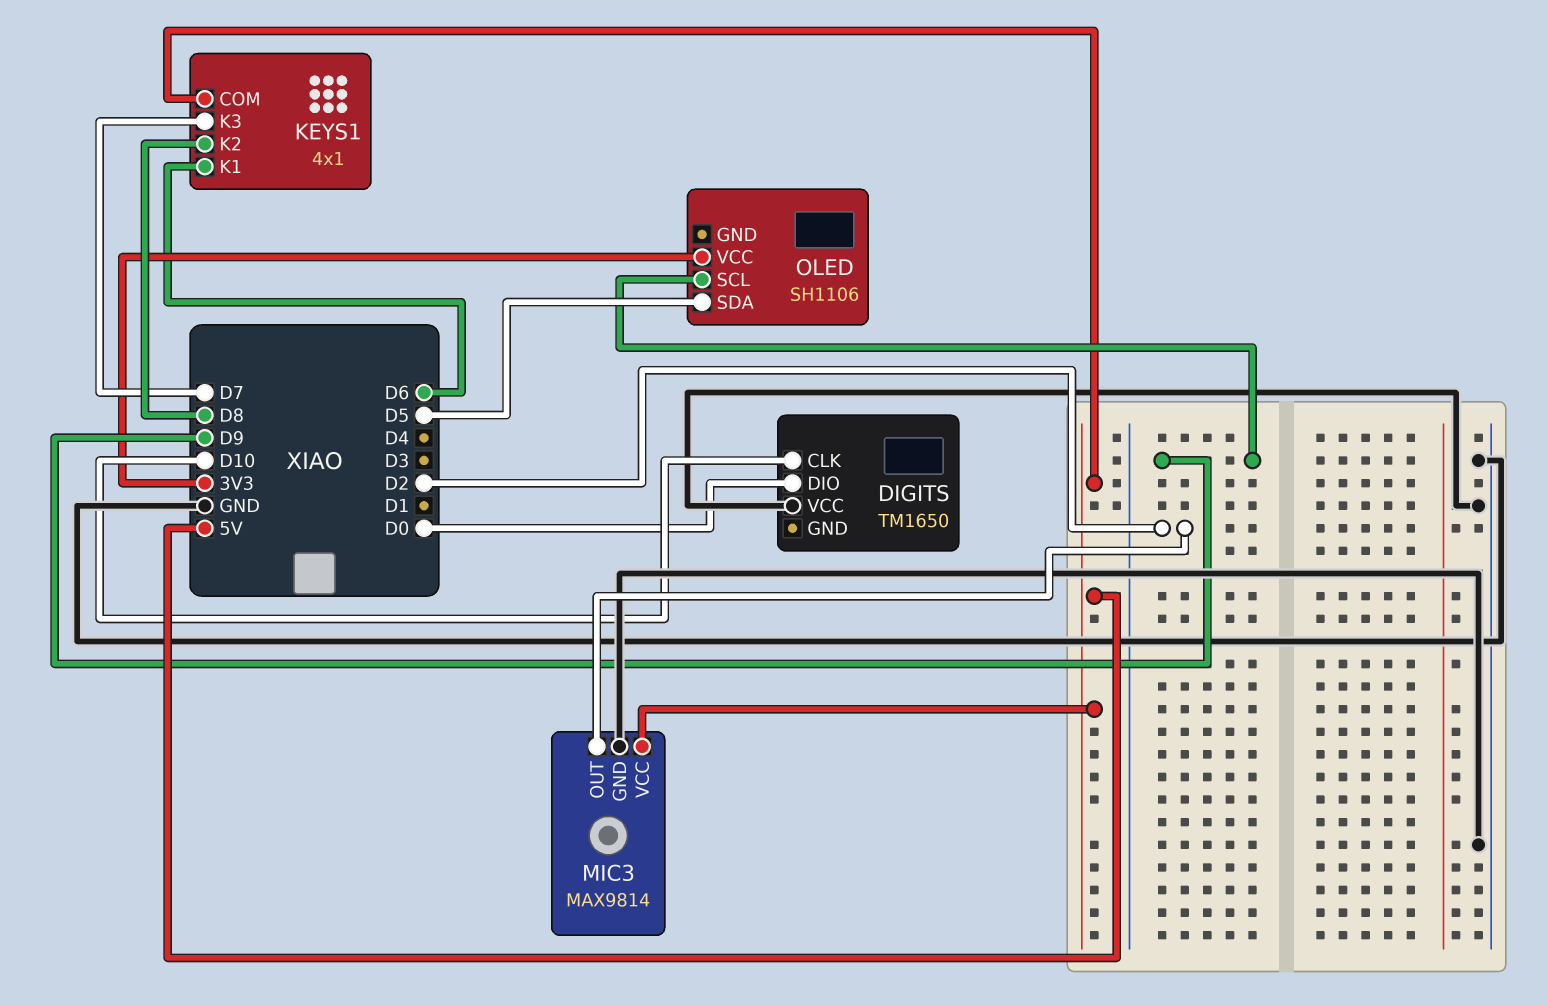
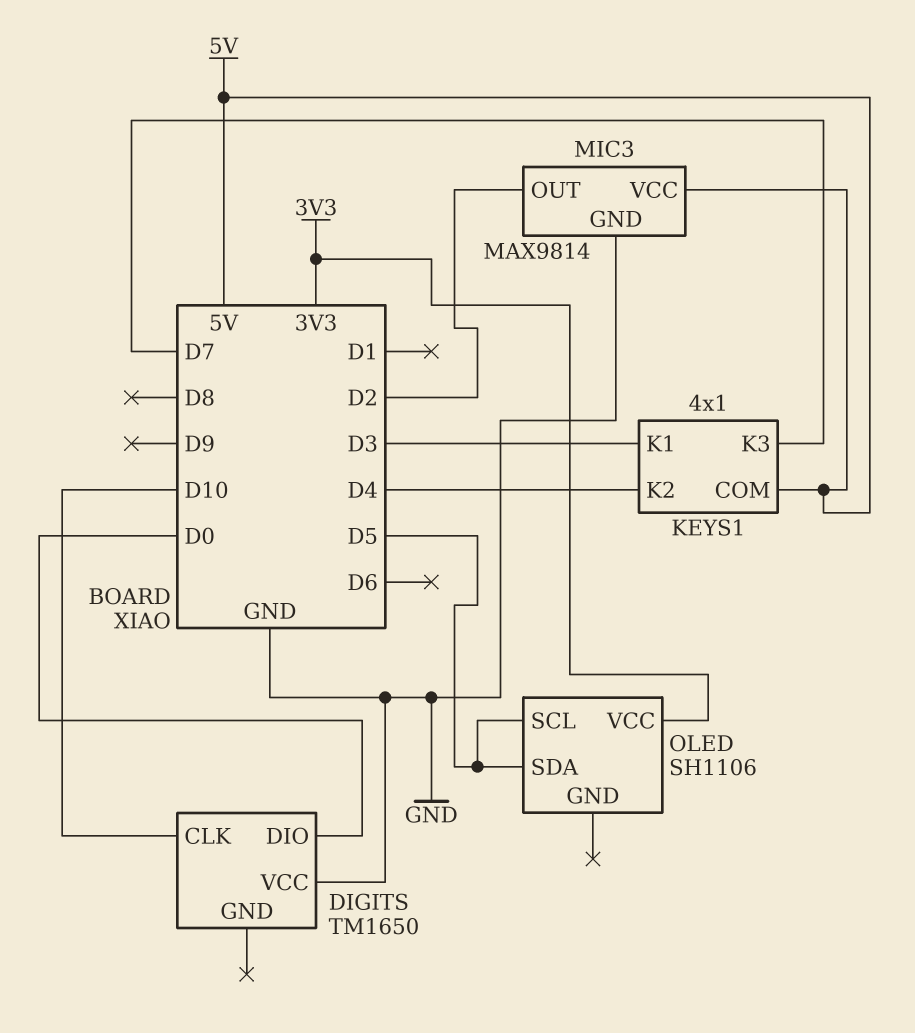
KEYS1 pin K1: D6 -> D3
KEYS1 pin K2: D8 -> D4
OLED pin SCL: D9 -> D5

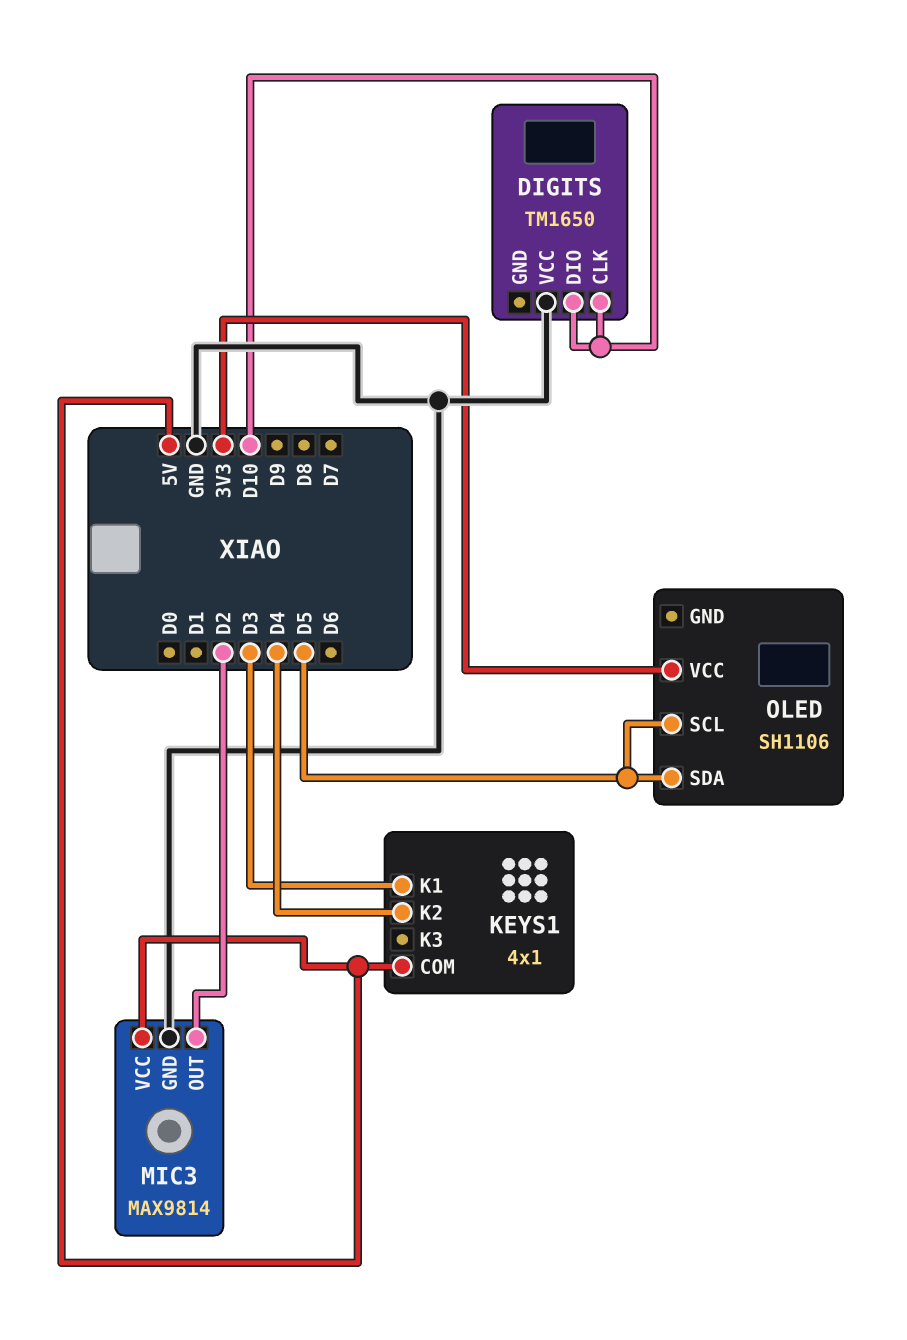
DIGITS pin DIO: D0 -> D10
KEYS1 pin K3: D7 -> none

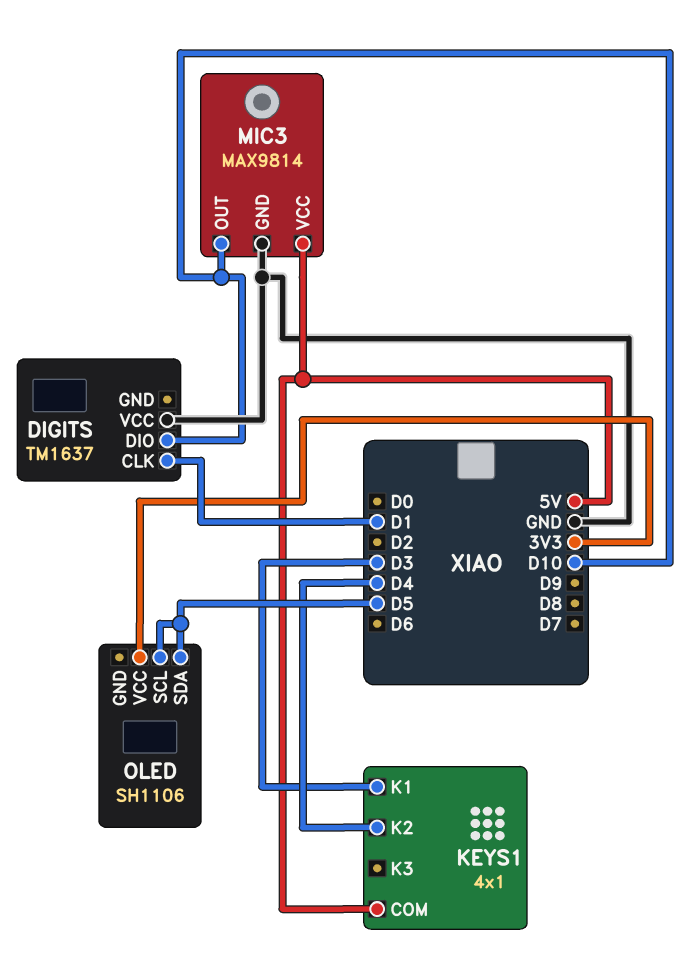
DIGITS: TM1650 -> TM1637
DIGITS pin CLK: D10 -> D1
MIC3 pin OUT: D2 -> D10

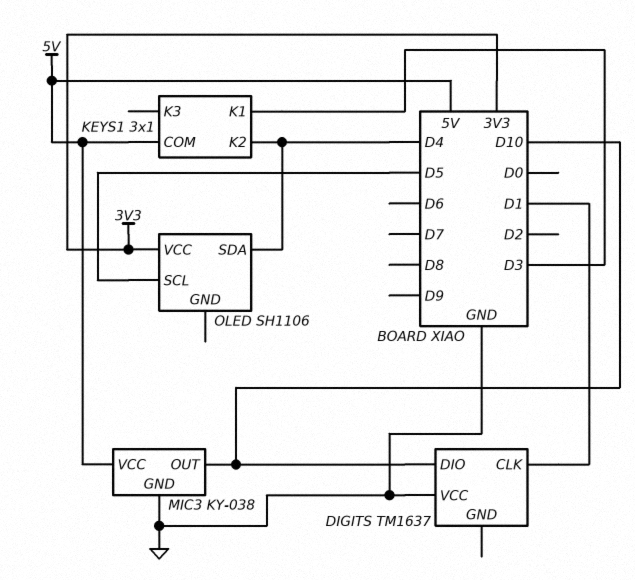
KEYS1: 4x1 -> 3x1
MIC3: MAX9814 -> KY-038
OLED pin SDA: D5 -> D4

